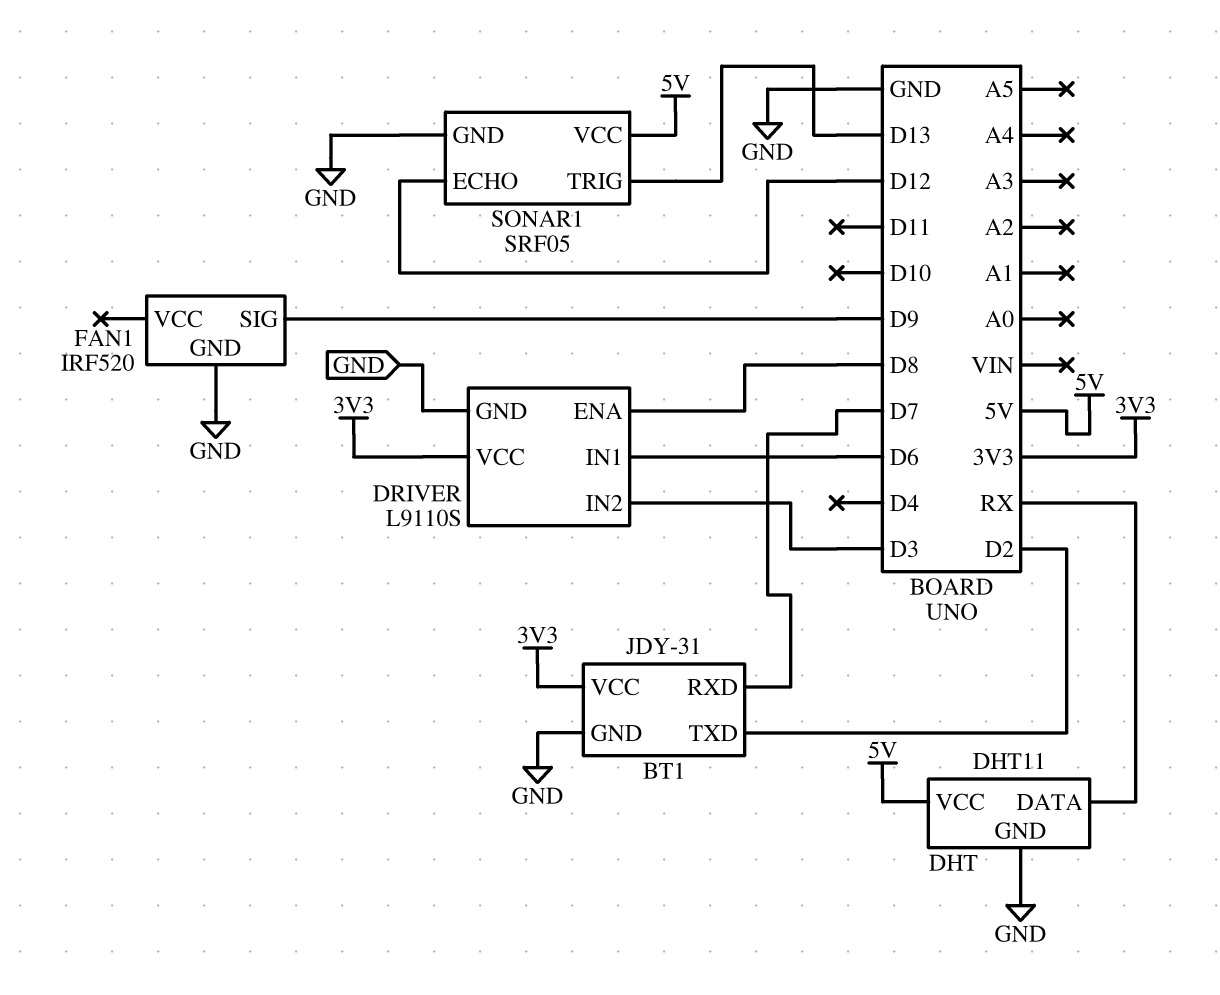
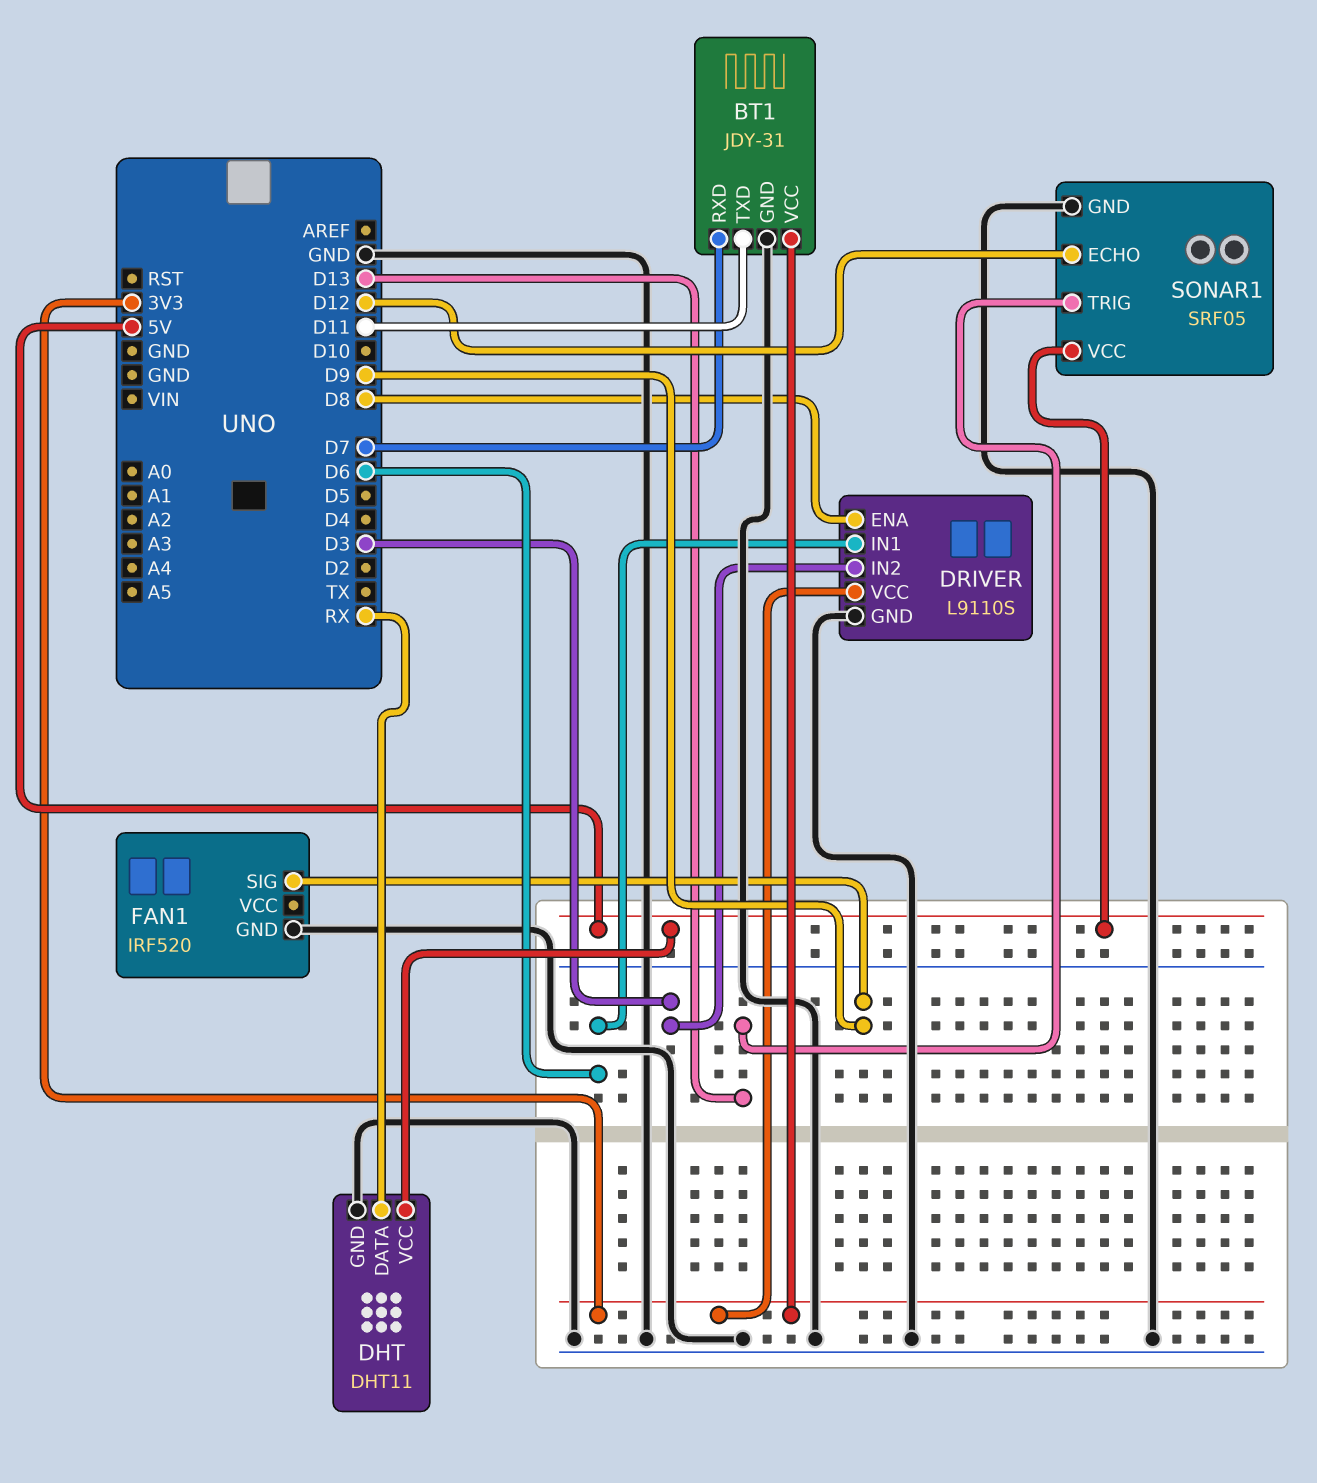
BT1 pin TXD: D2 -> D11

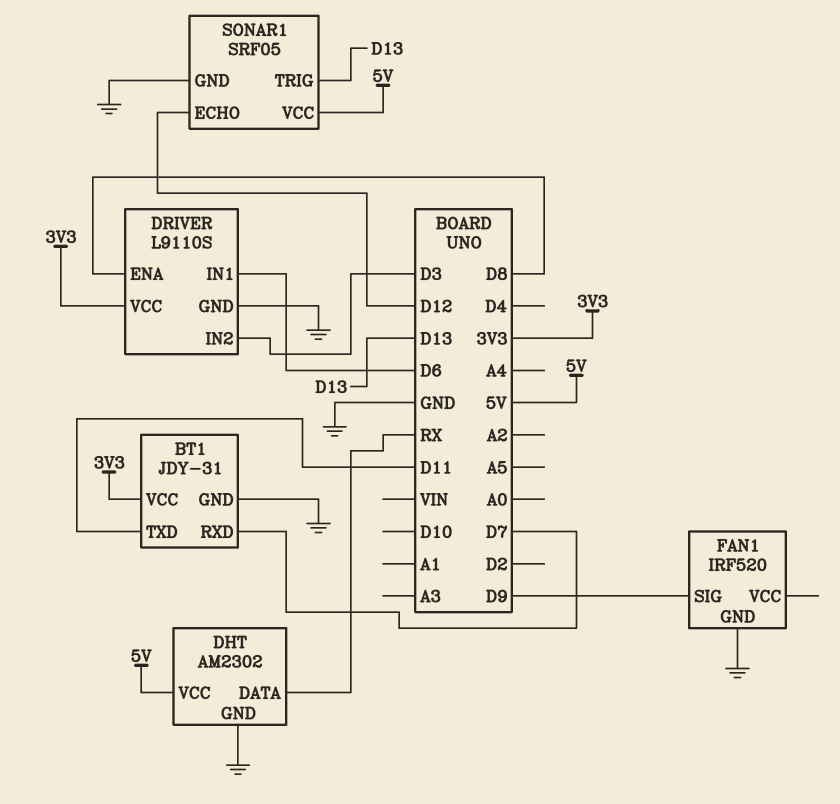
DHT: DHT11 -> AM2302

